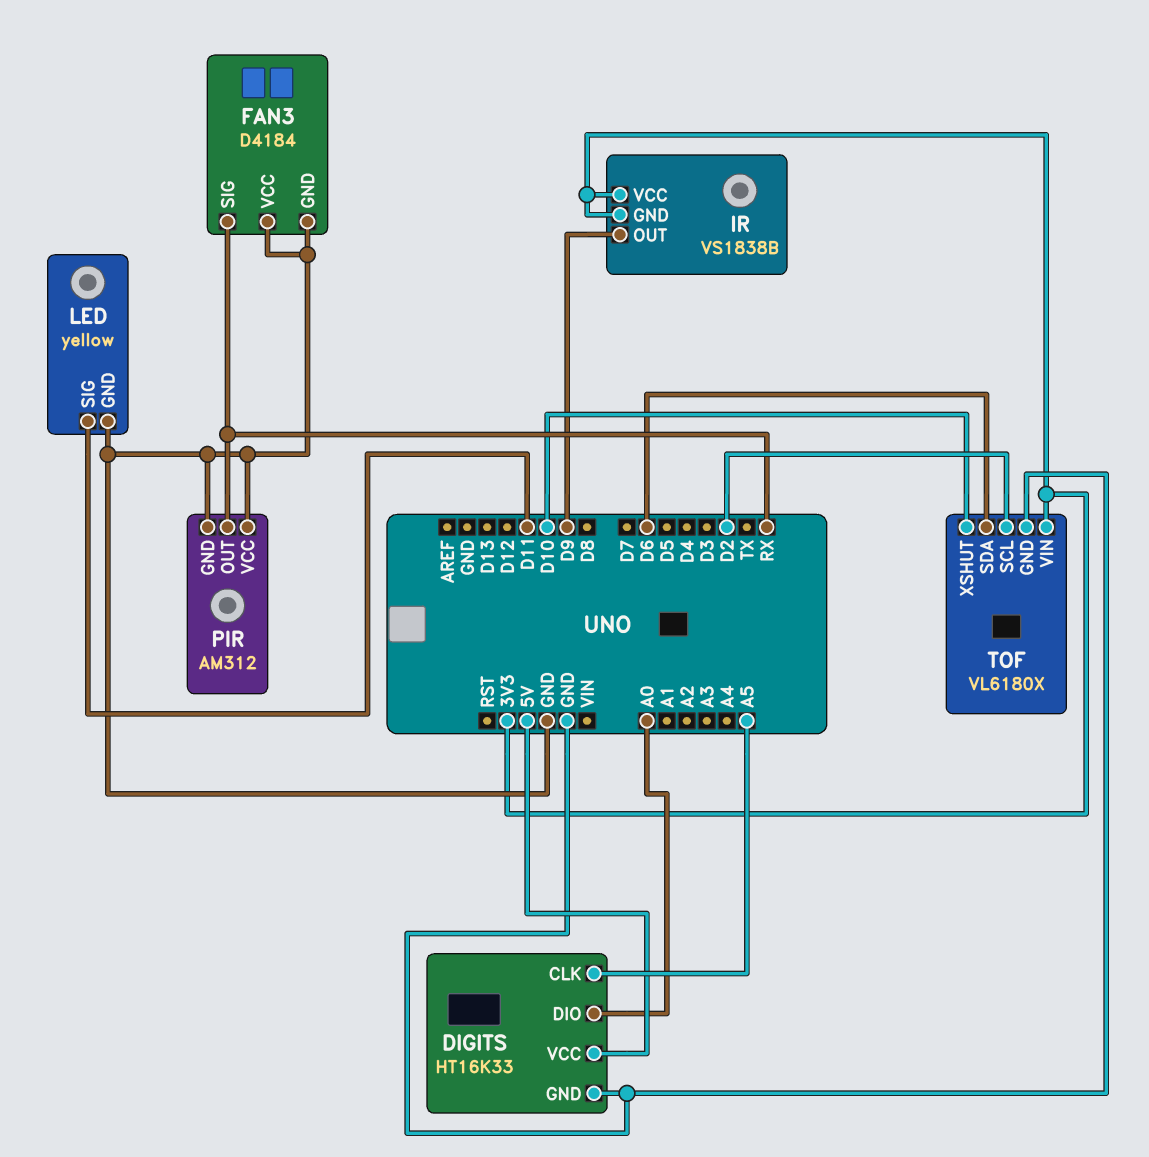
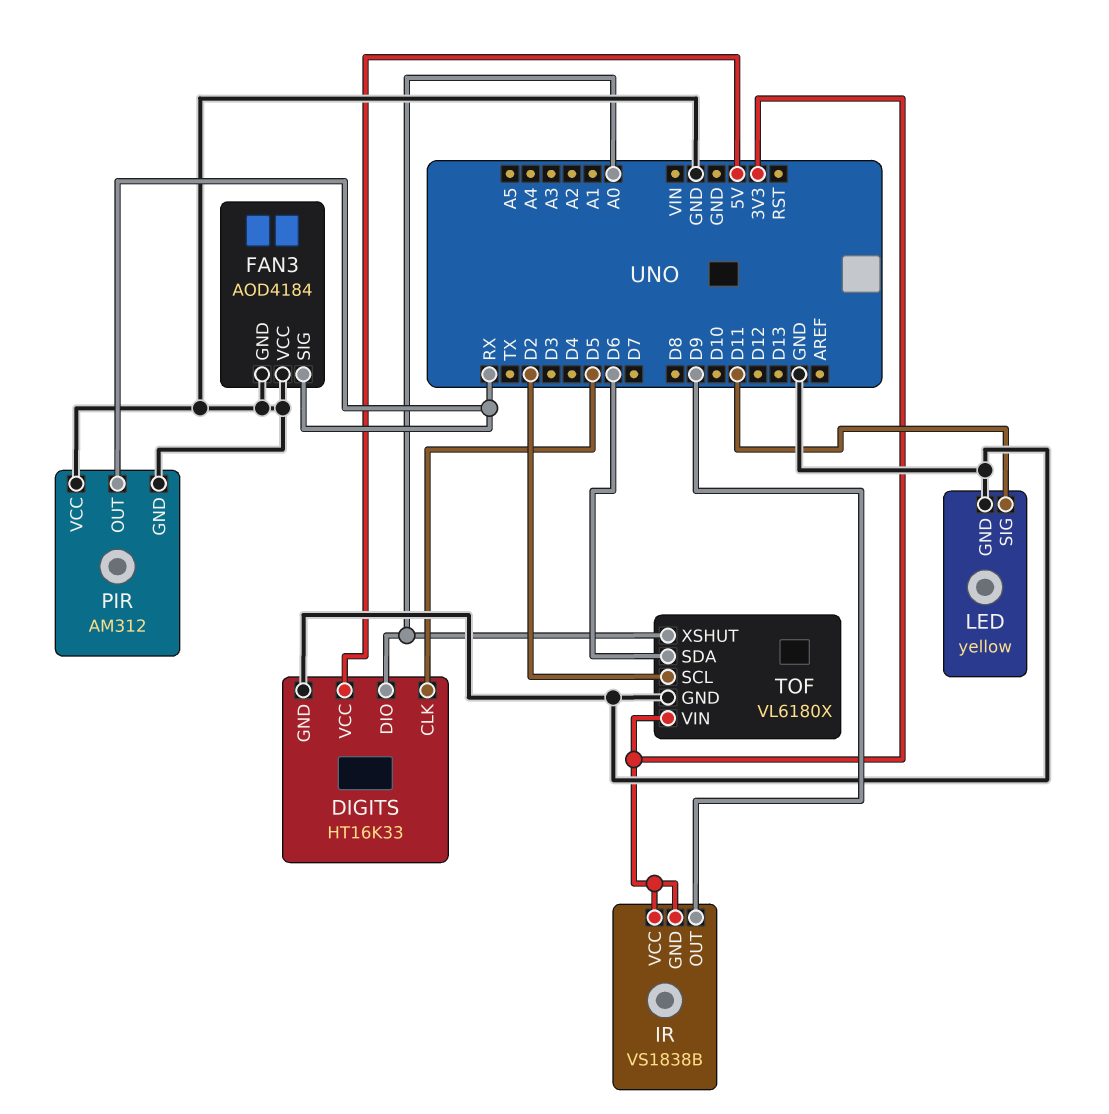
DIGITS pin CLK: A5 -> D5
FAN3: D4184 -> AOD4184
TOF pin XSHUT: D10 -> A0

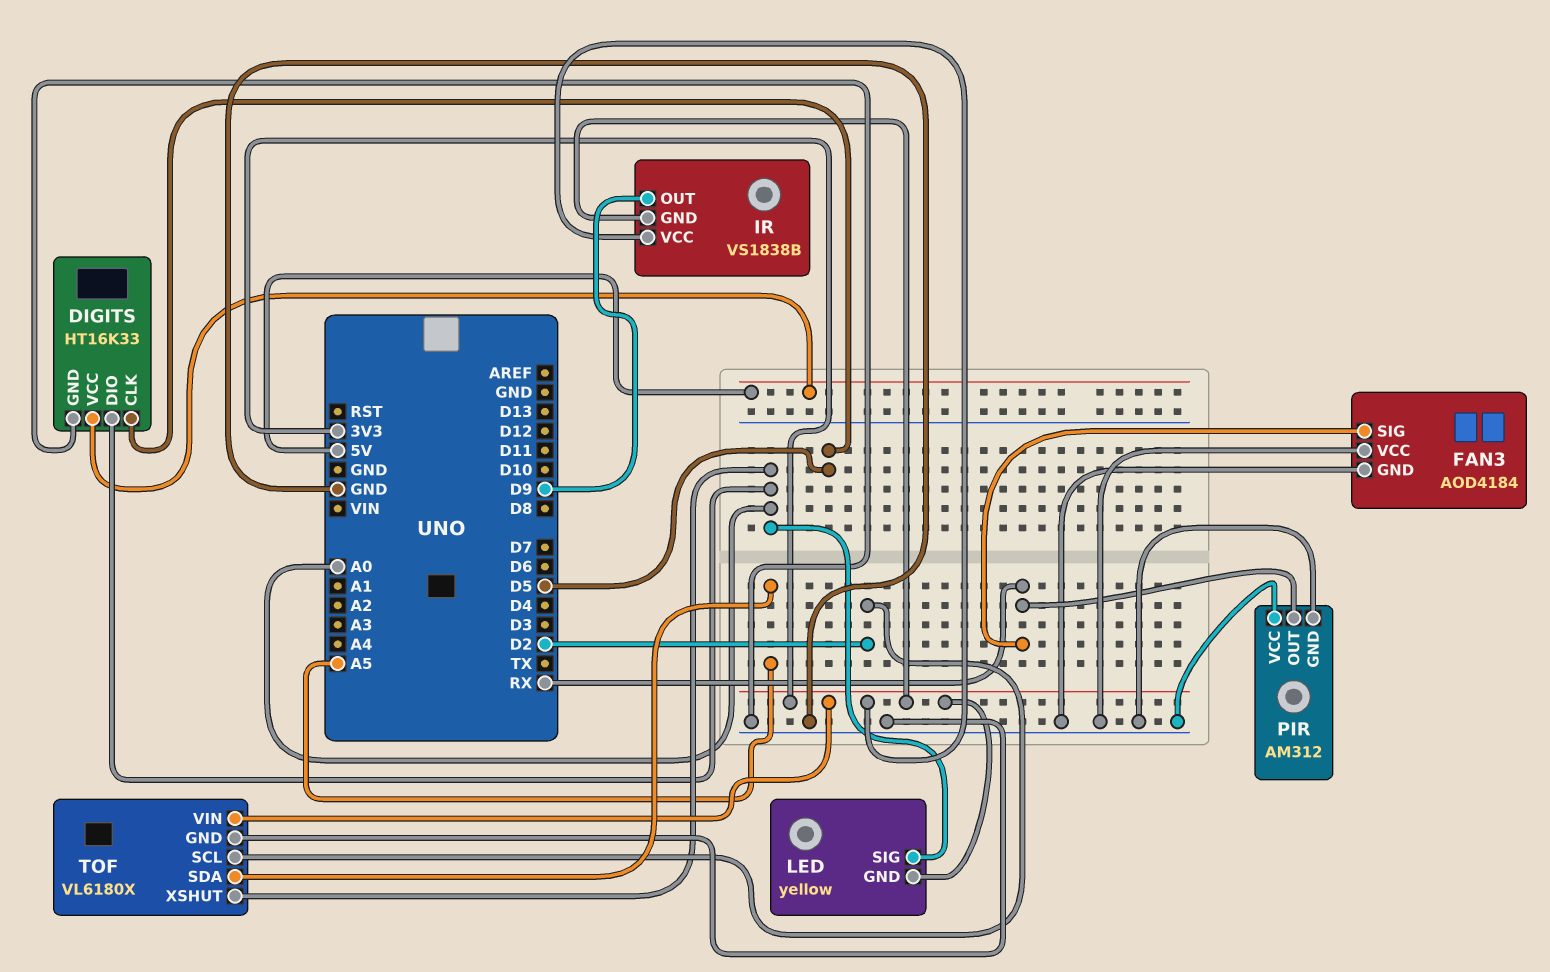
LED pin GND: GND -> 3V3
LED pin SIG: D11 -> A0
TOF pin SDA: D6 -> A5

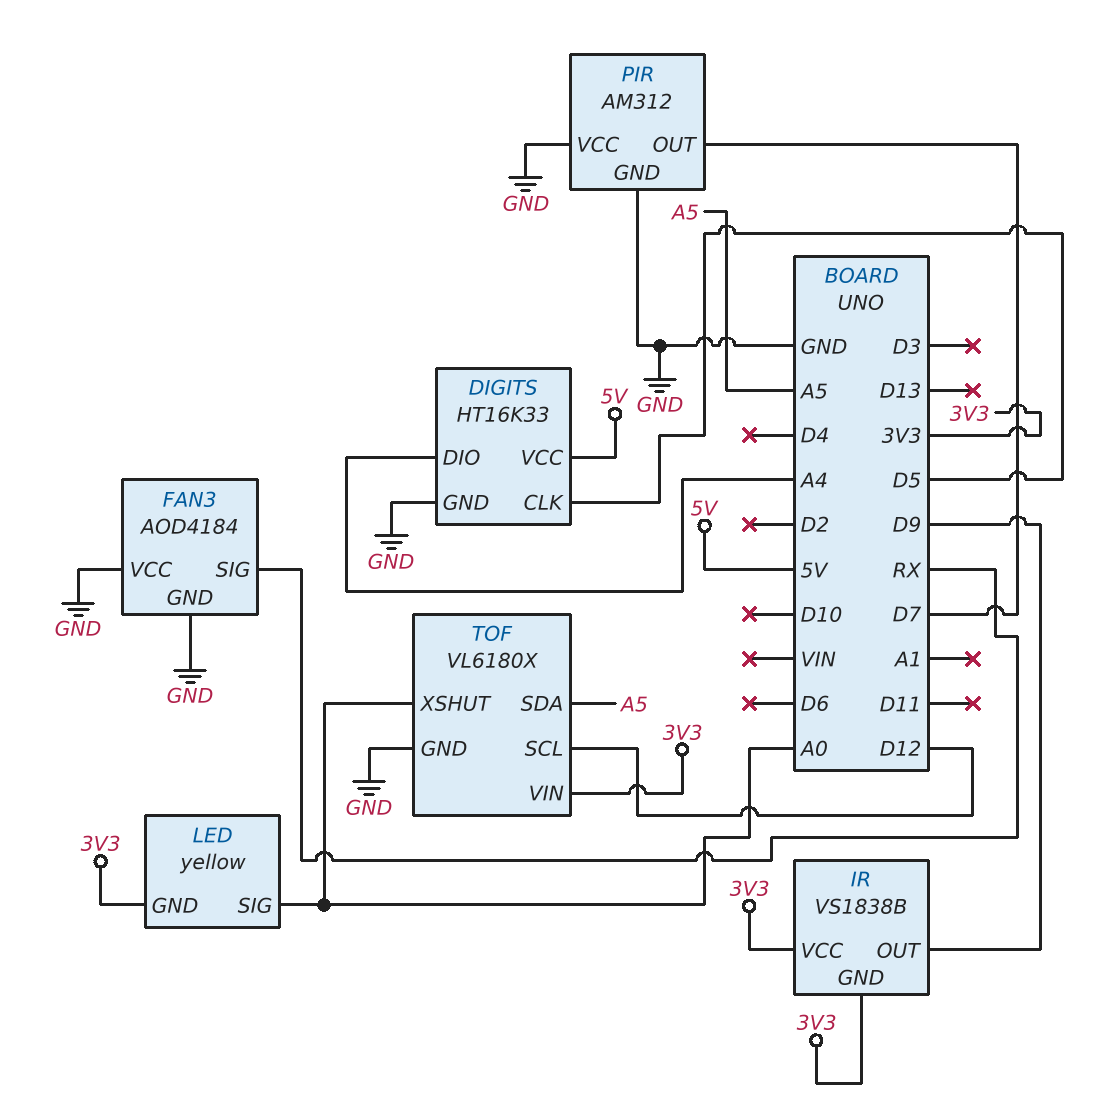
DIGITS pin DIO: A0 -> A4
PIR pin OUT: RX -> D7
TOF pin SCL: D2 -> D12

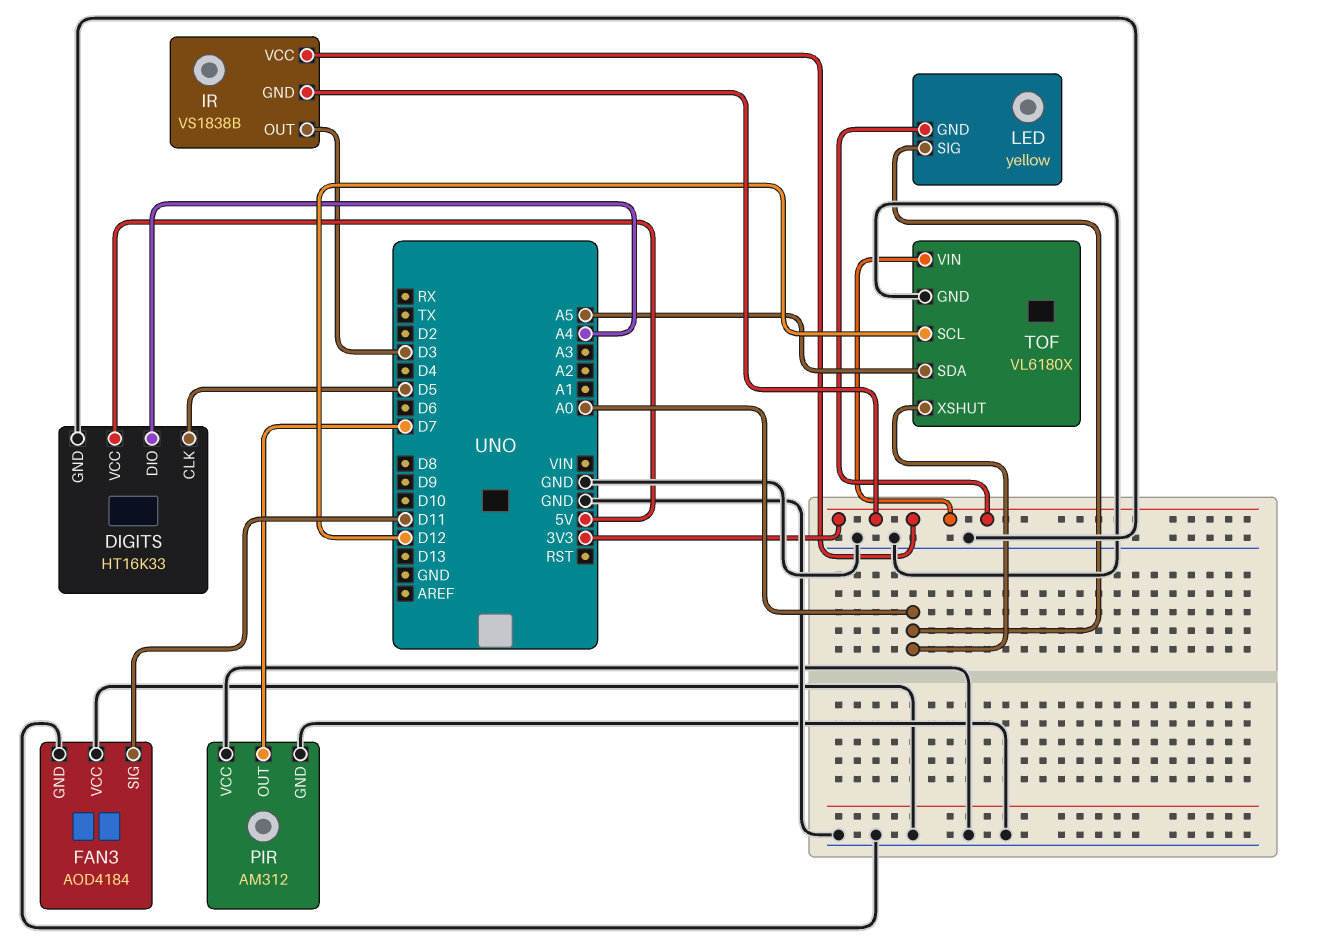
FAN3 pin SIG: RX -> D11
IR pin OUT: D9 -> D3

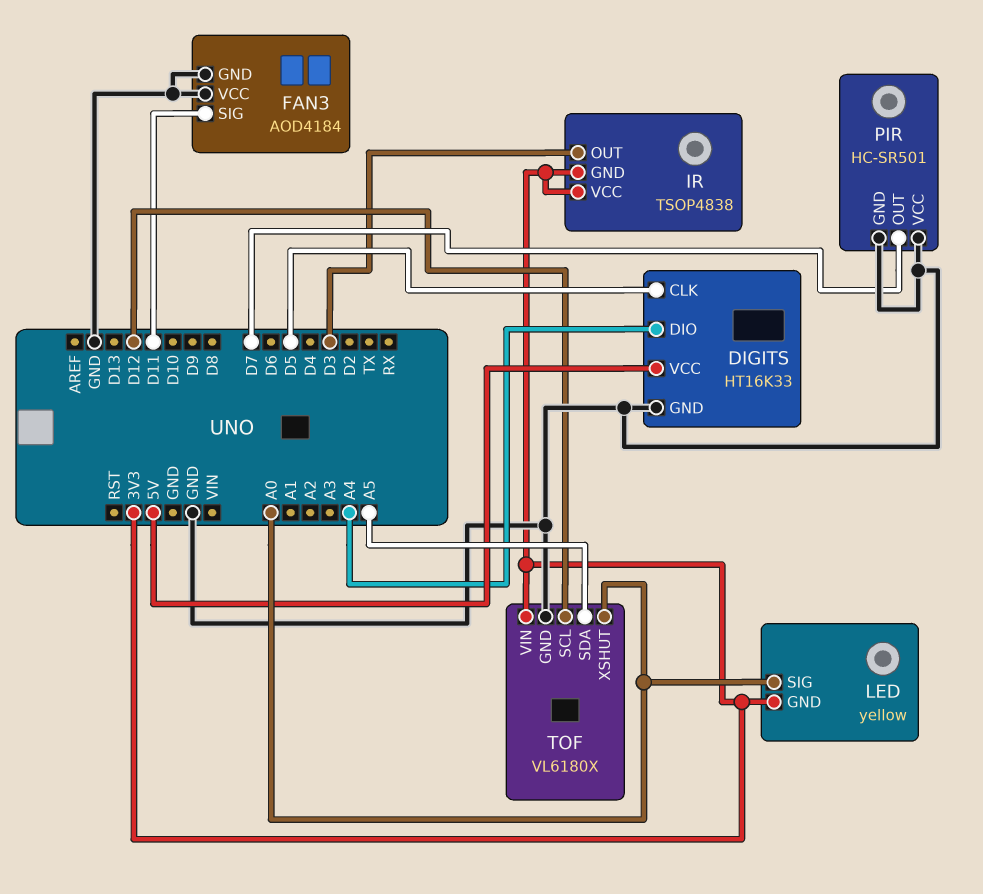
IR: VS1838B -> TSOP4838
PIR: AM312 -> HC-SR501

